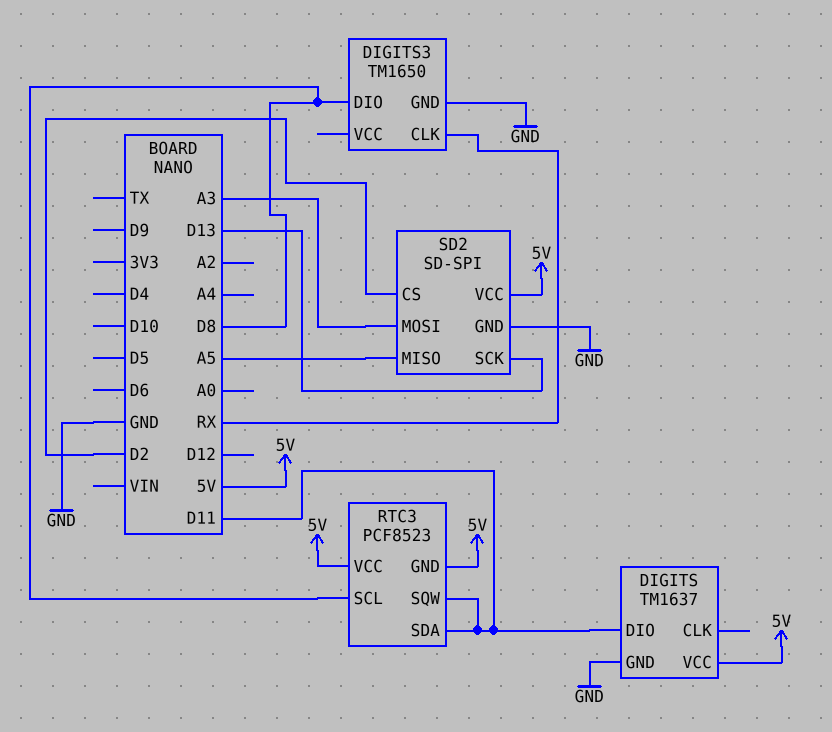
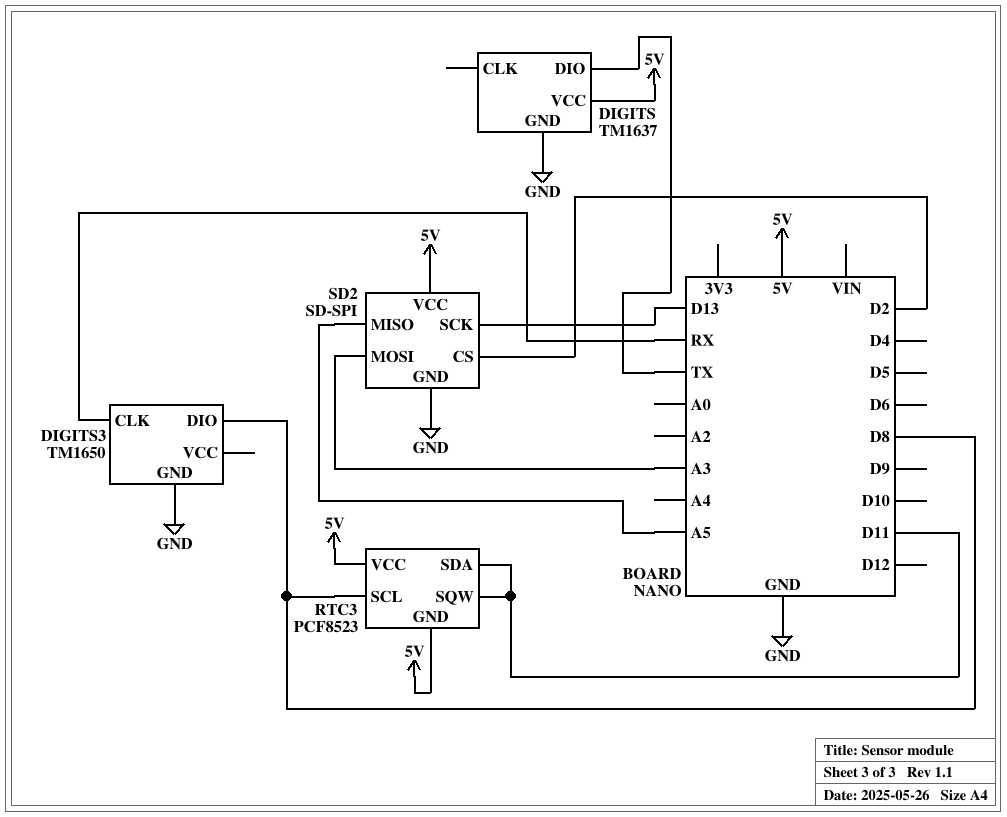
DIGITS pin DIO: D11 -> TX

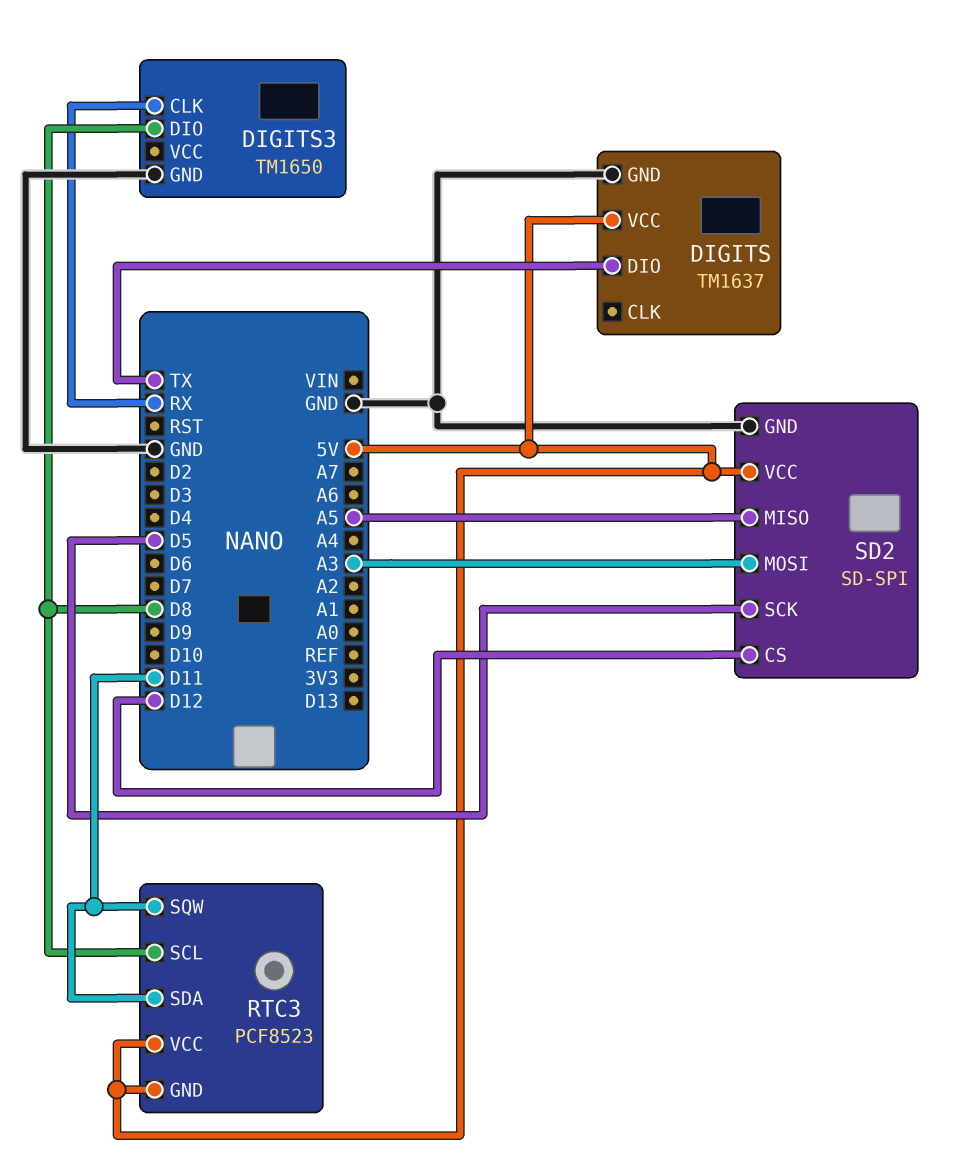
SD2 pin CS: D2 -> D12
SD2 pin SCK: D13 -> D5

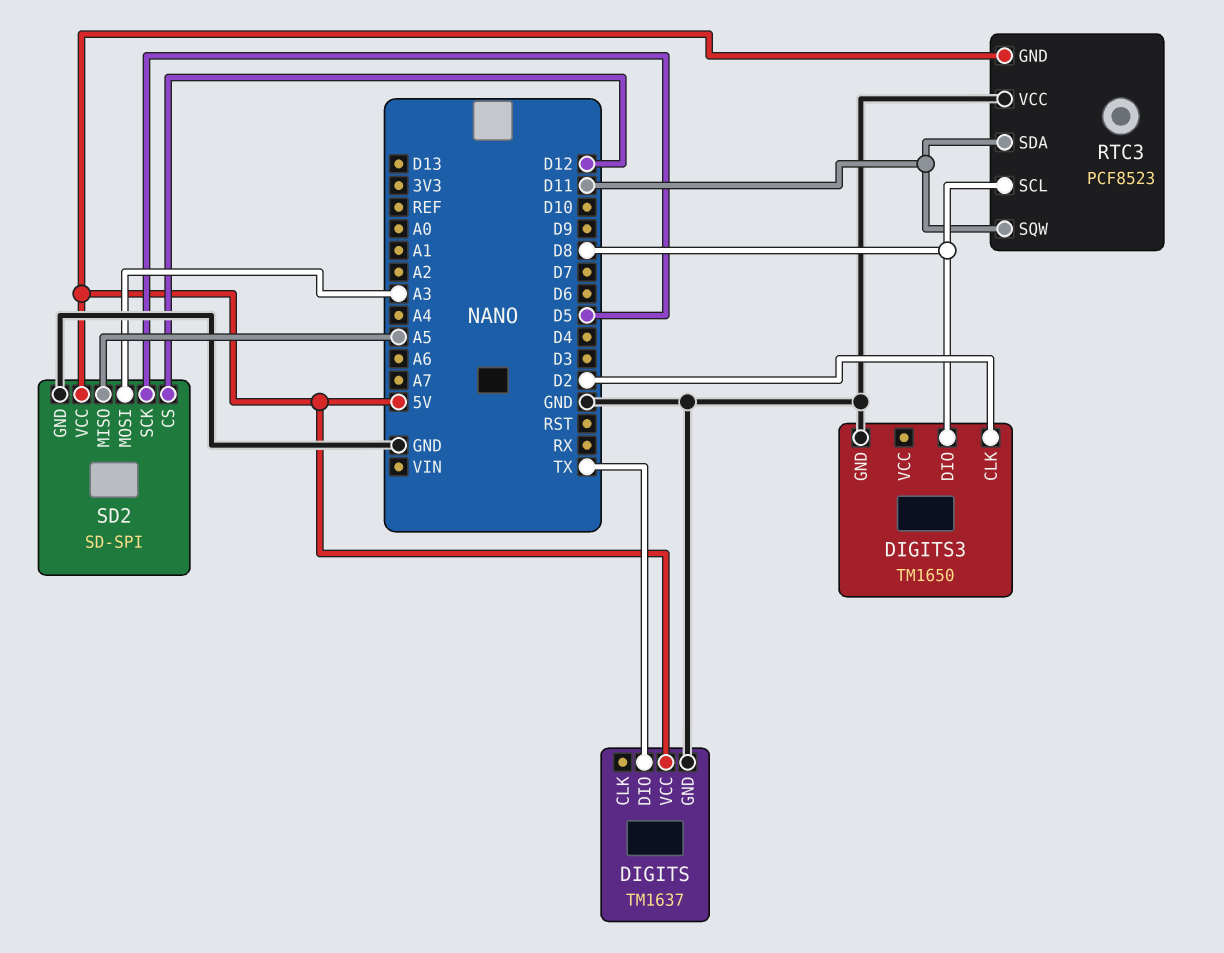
DIGITS3 pin CLK: RX -> D2
RTC3 pin VCC: 5V -> GND

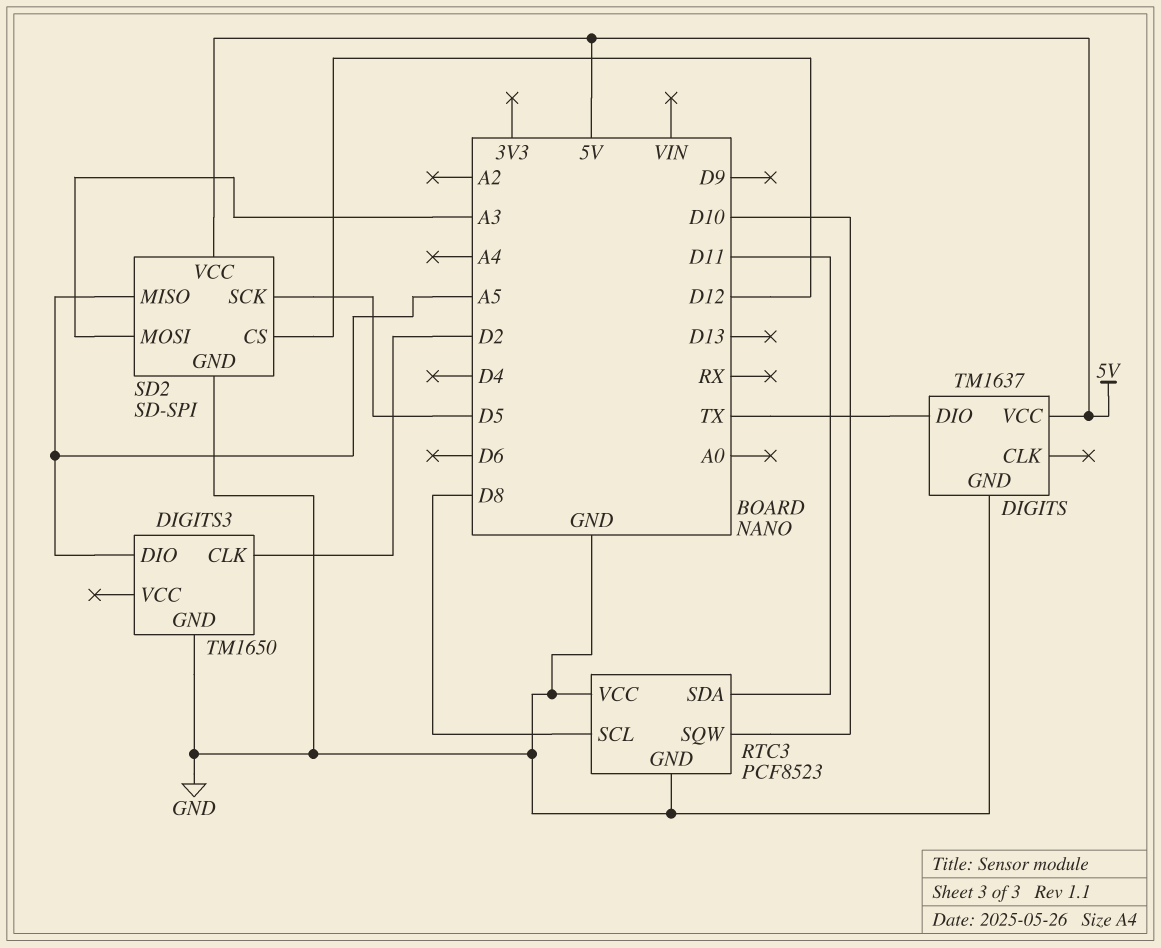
DIGITS3 pin DIO: D8 -> A5
RTC3 pin GND: 5V -> GND
RTC3 pin SQW: D11 -> D10

